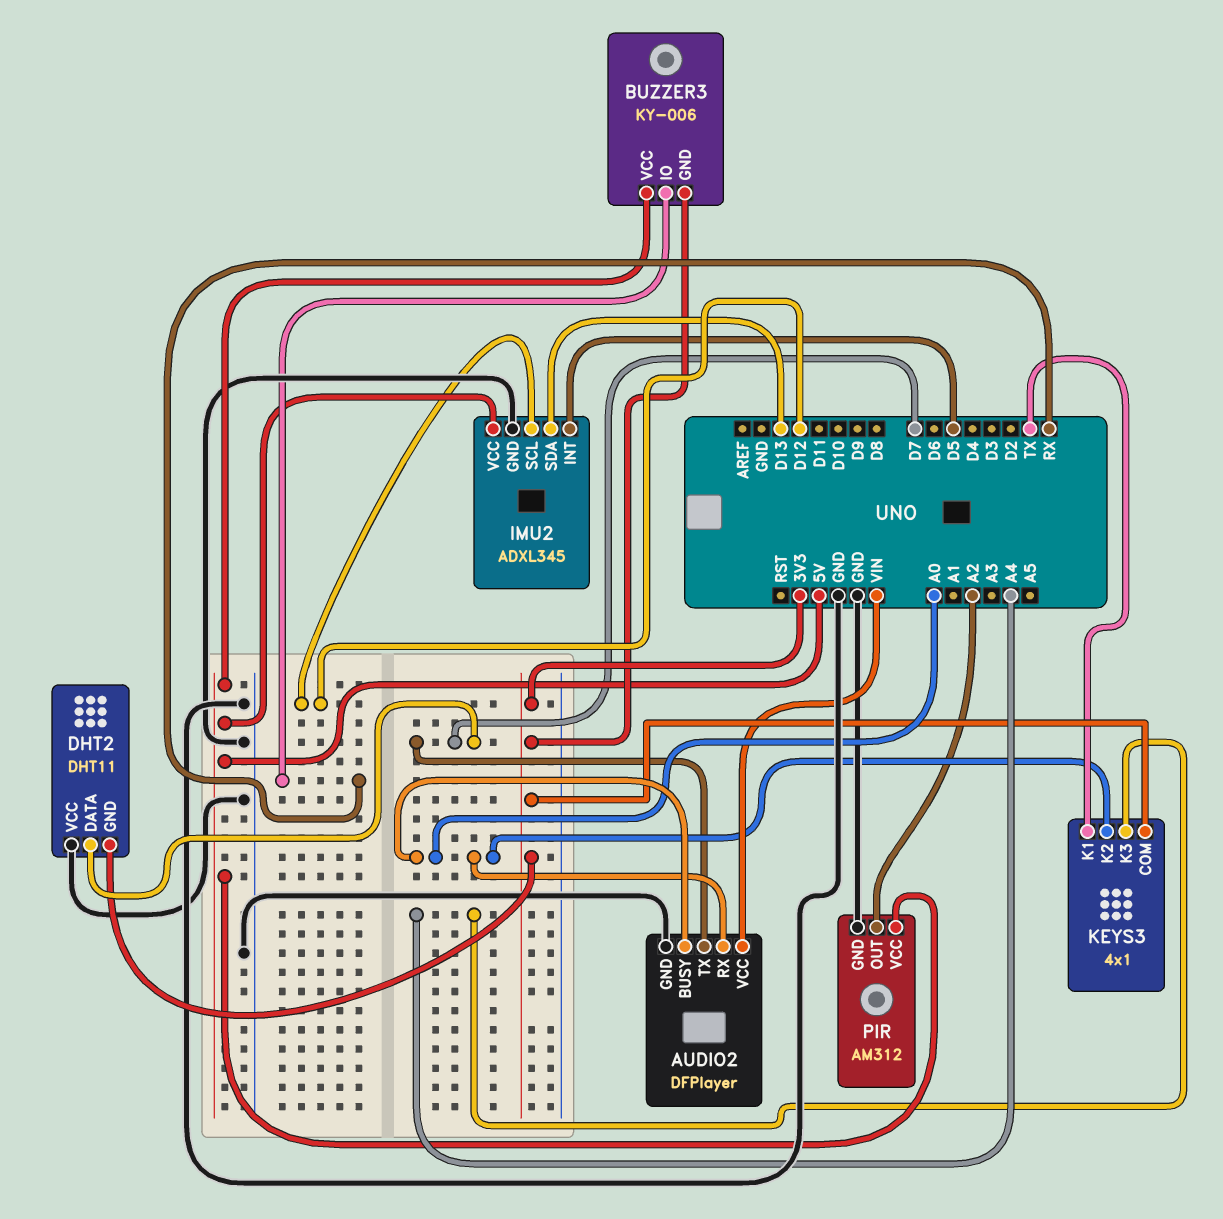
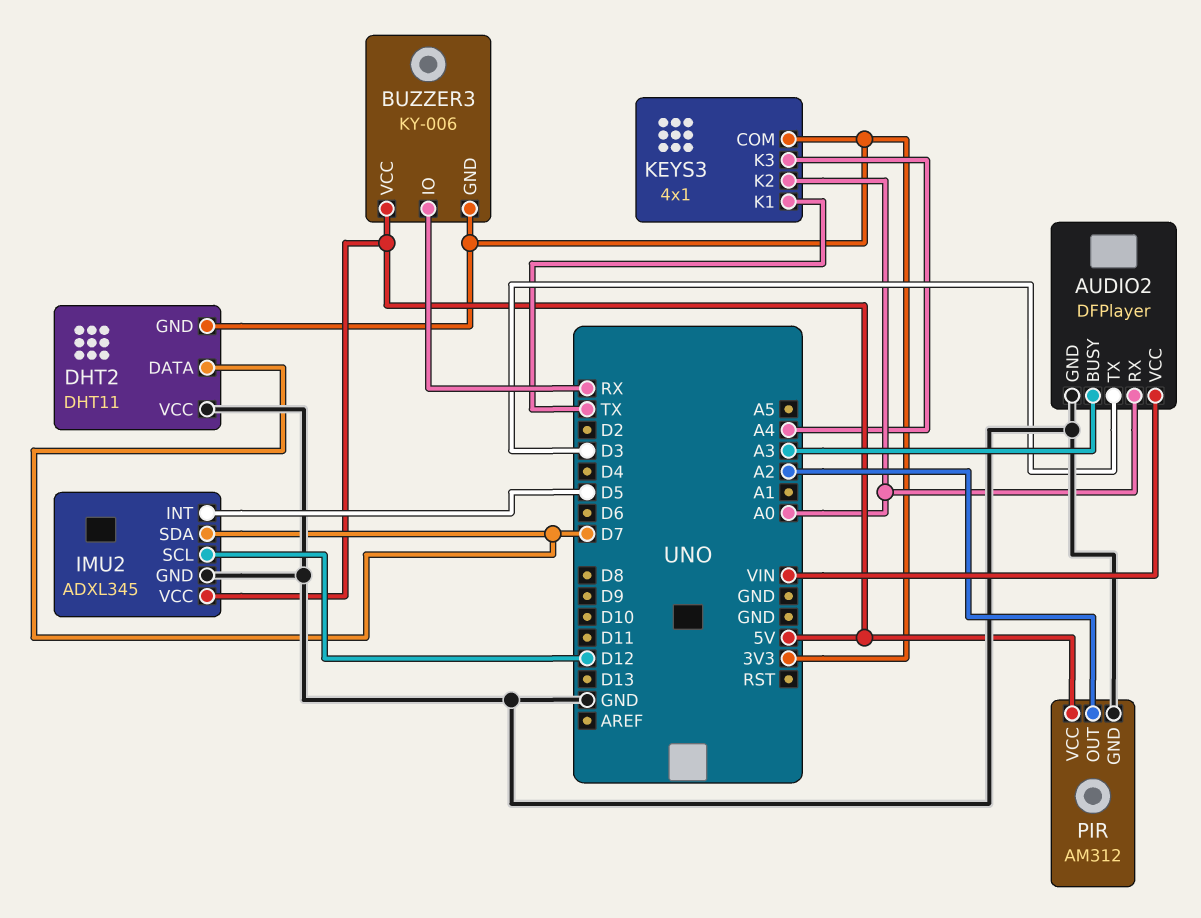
AUDIO2 pin BUSY: A0 -> A3
AUDIO2 pin TX: D7 -> D3
IMU2 pin SDA: D13 -> D7

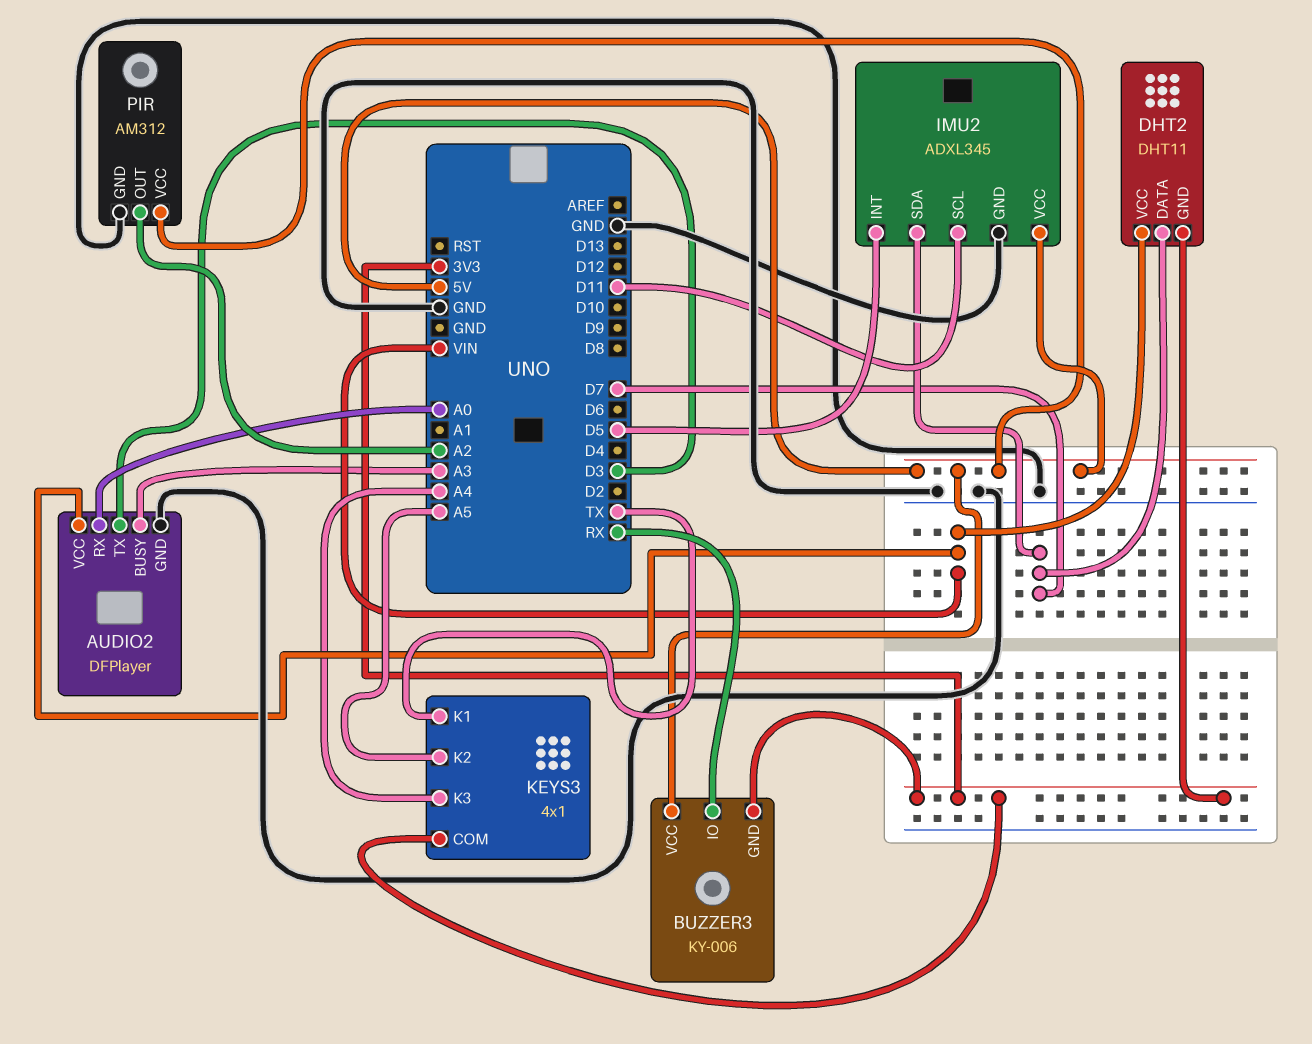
DHT2 pin VCC: GND -> VIN
IMU2 pin SCL: D12 -> D11
KEYS3 pin K2: A0 -> A5

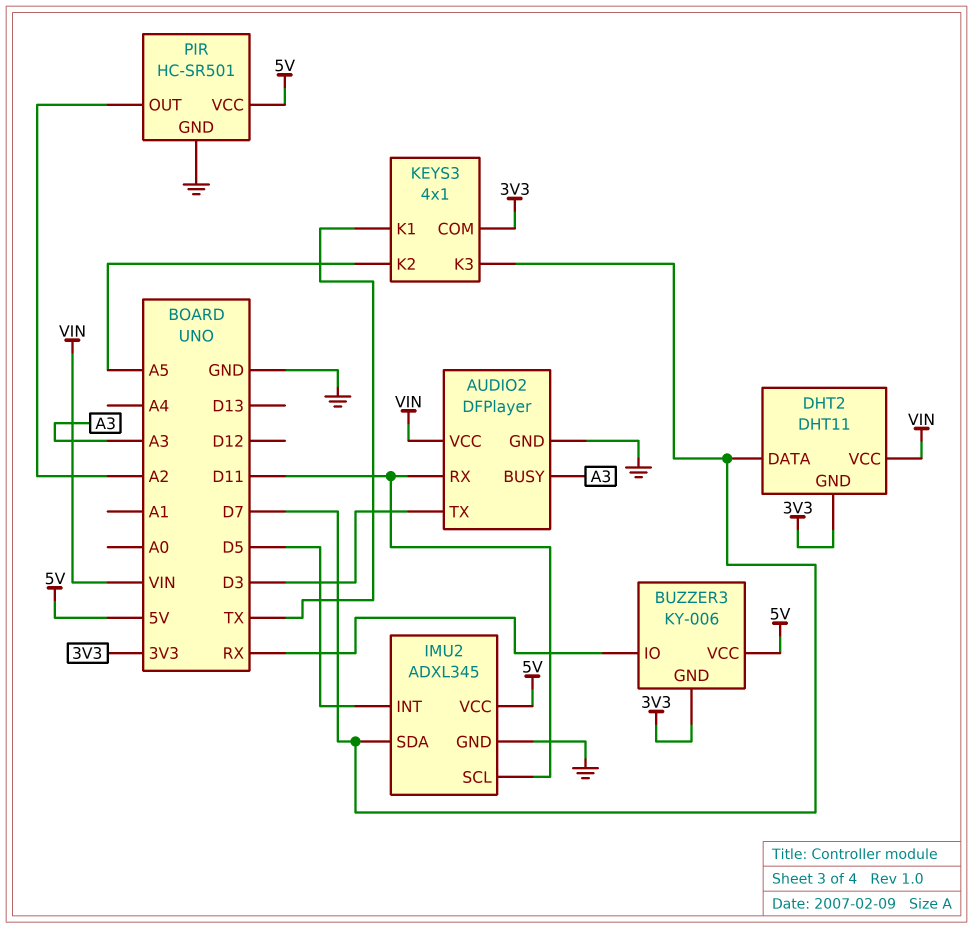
AUDIO2 pin RX: A0 -> D11
KEYS3 pin K3: A4 -> D7
PIR: AM312 -> HC-SR501

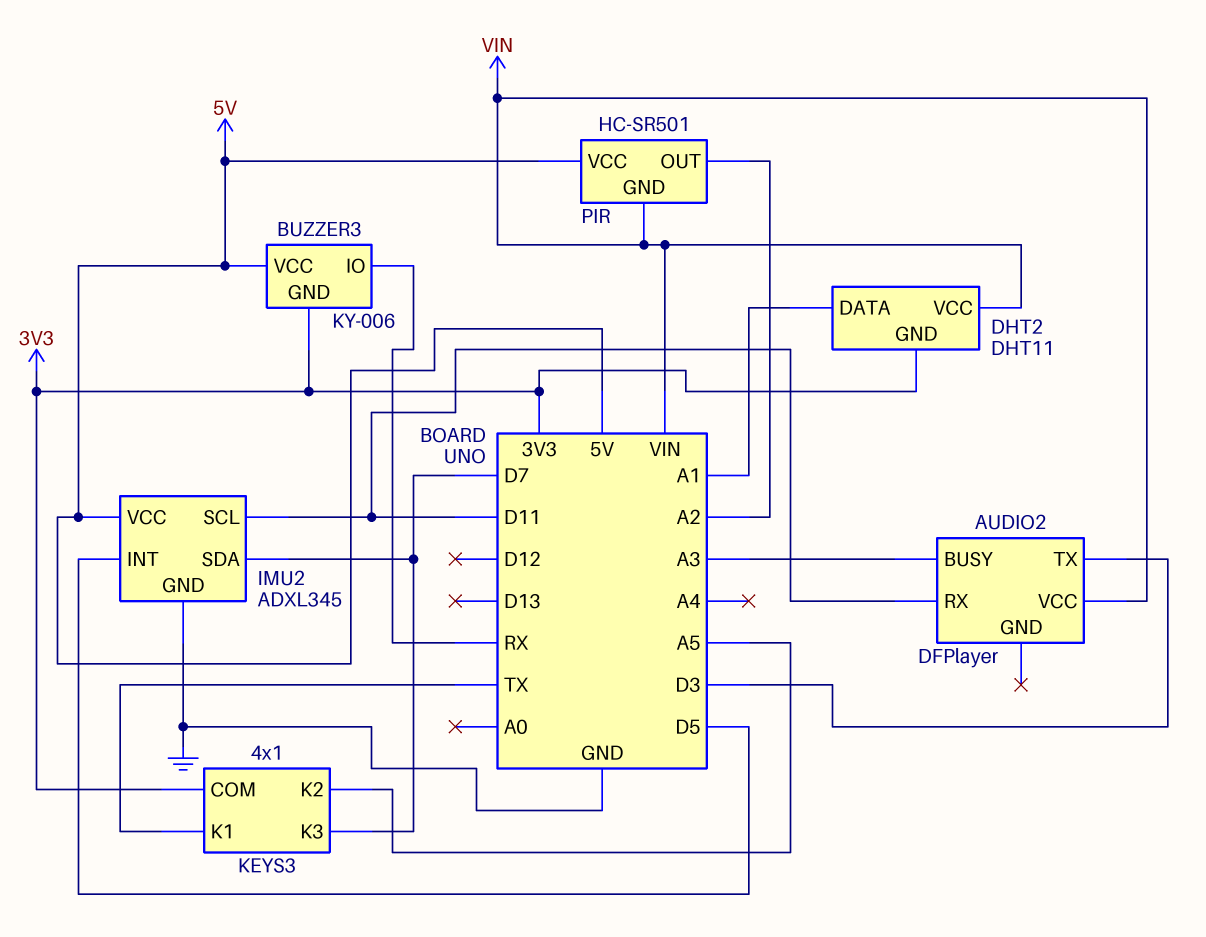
AUDIO2 pin GND: GND -> none
DHT2 pin DATA: D7 -> A1
PIR pin GND: GND -> VIN

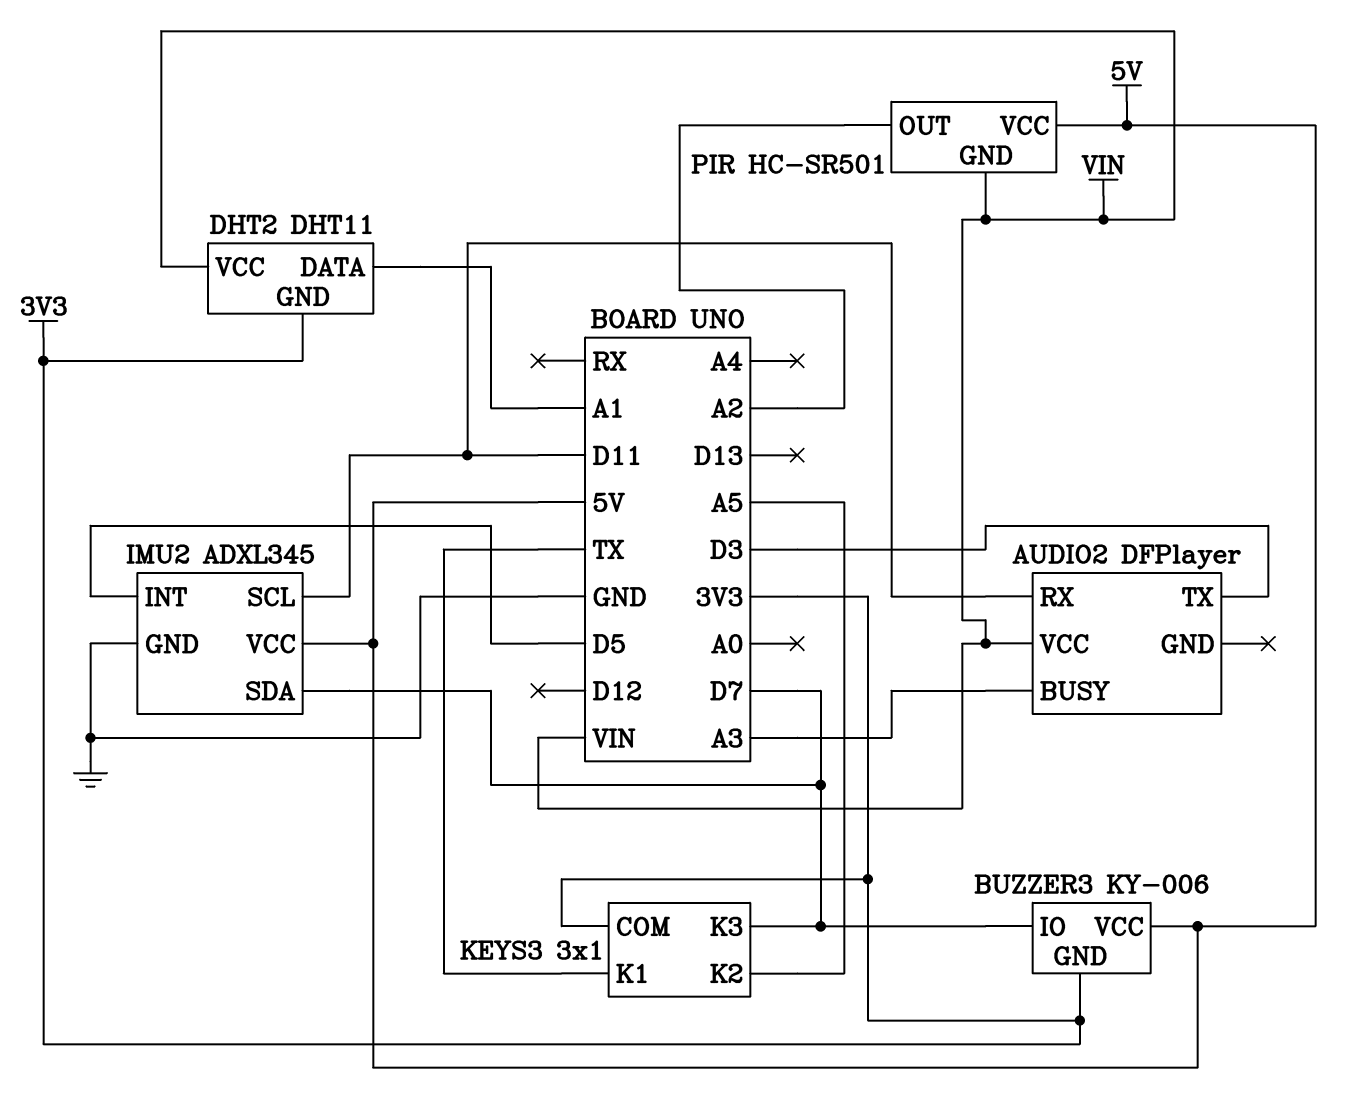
BUZZER3 pin IO: RX -> D7
KEYS3: 4x1 -> 3x1

